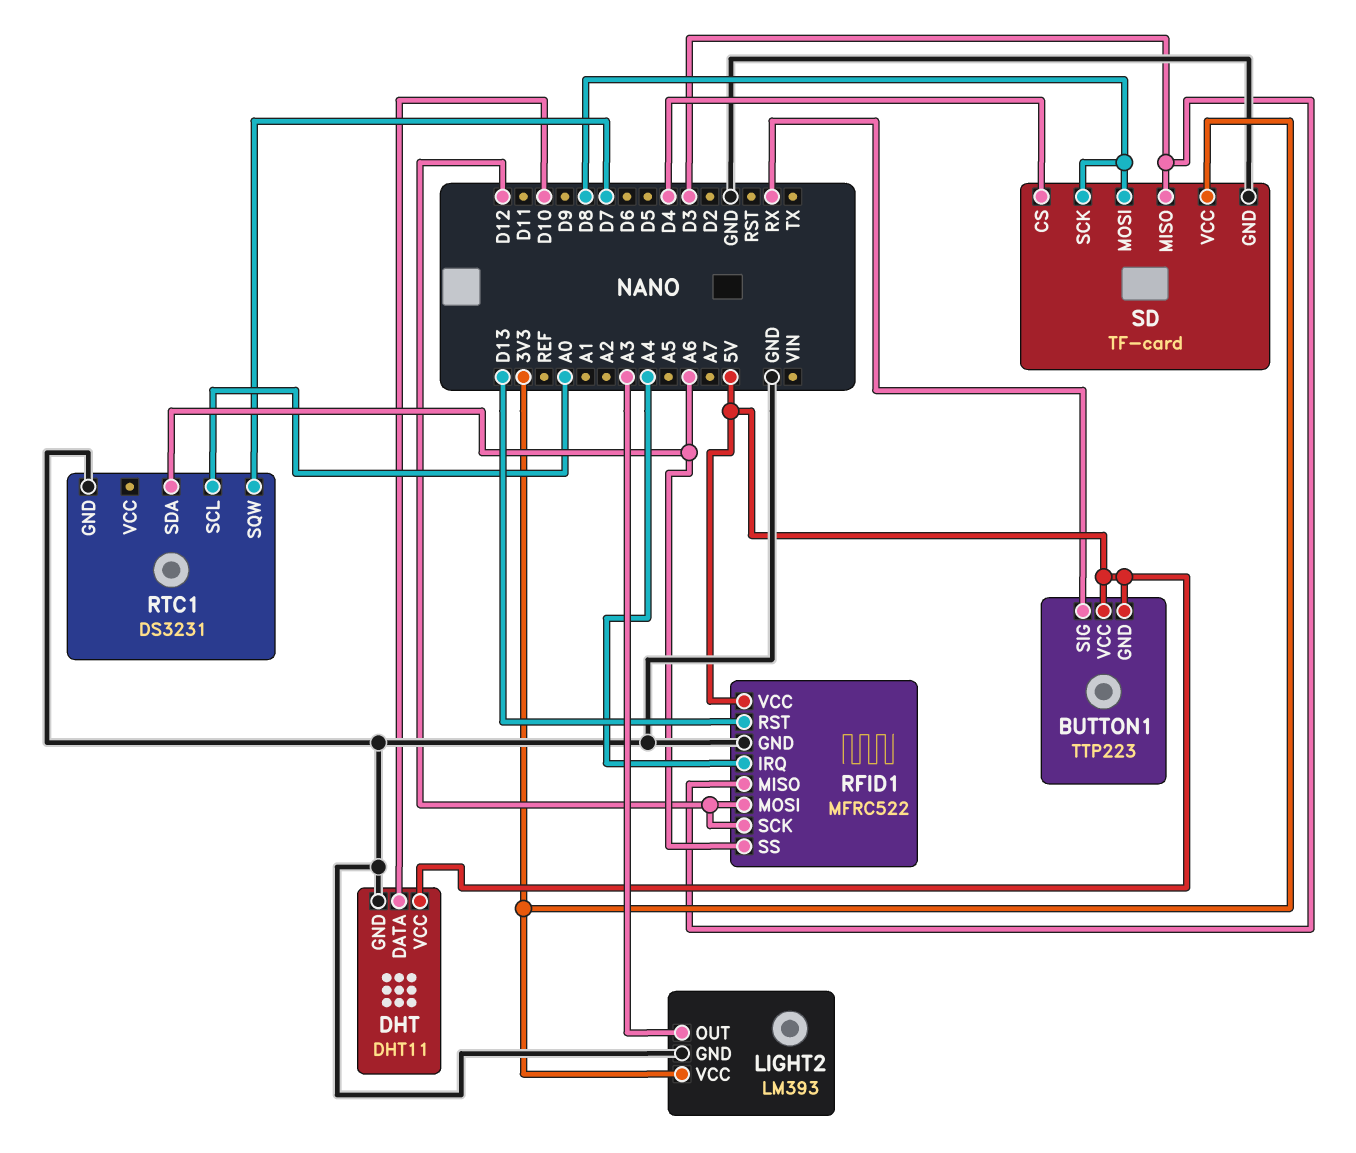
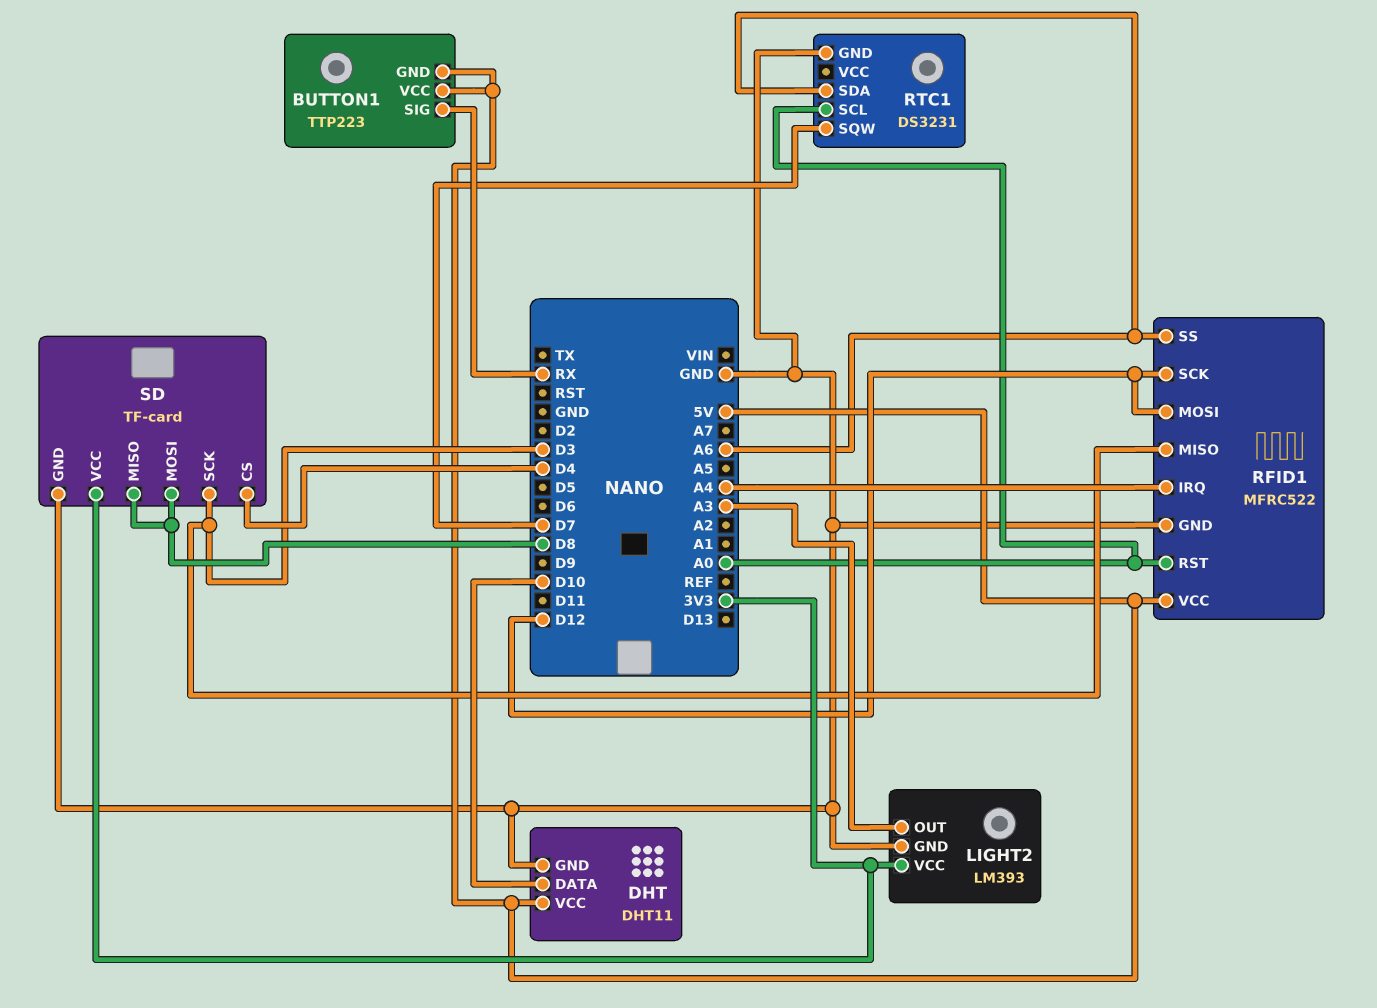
RFID1 pin RST: D13 -> A0
SD pin MISO: D3 -> D8
SD pin SCK: D8 -> D3

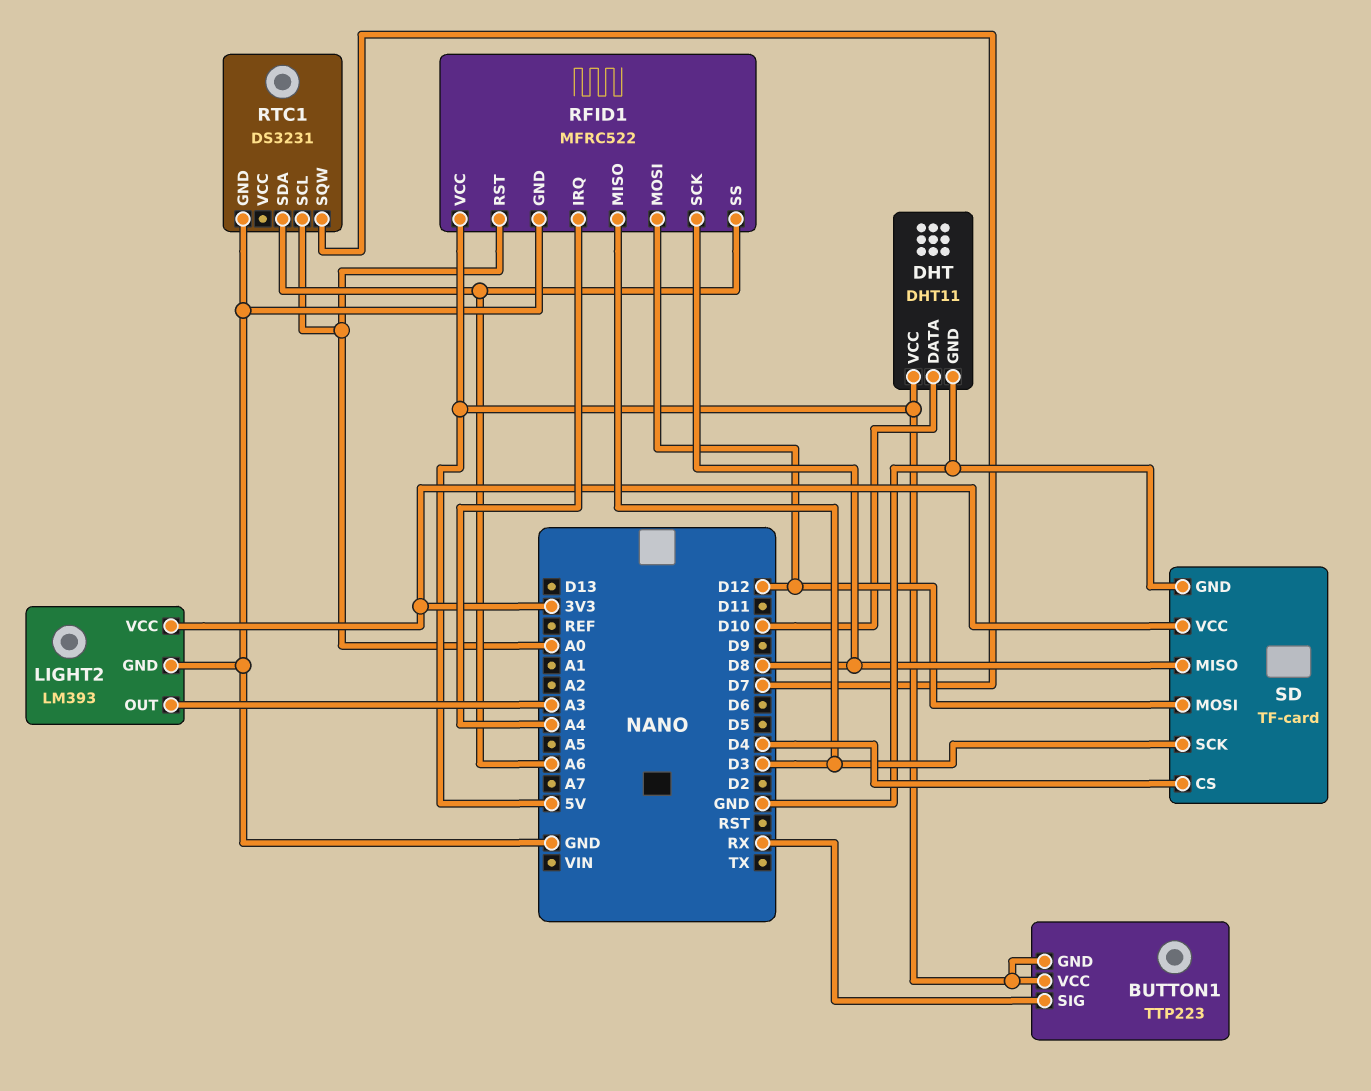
RFID1 pin SCK: D12 -> D8
SD pin MOSI: D8 -> D12

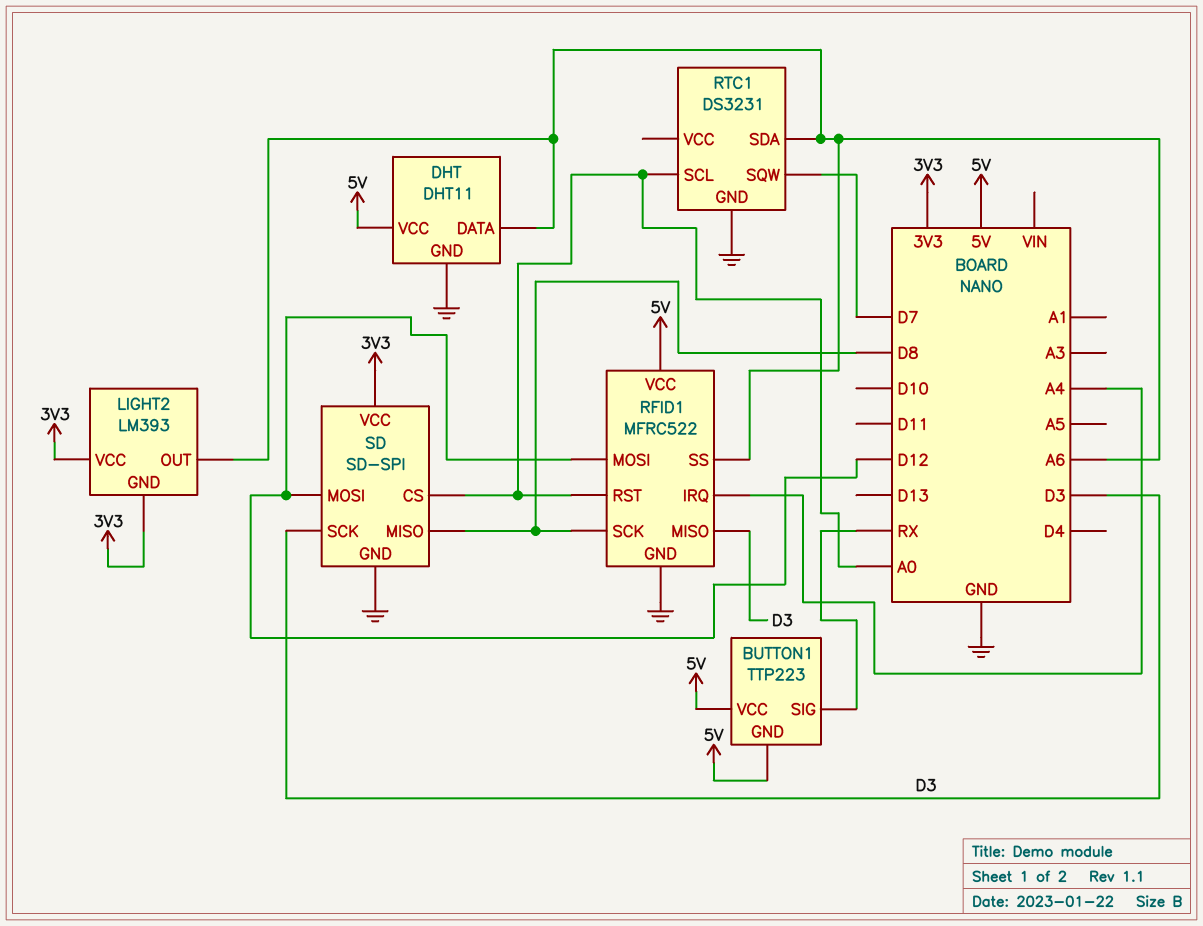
DHT pin DATA: D10 -> A6
LIGHT2 pin GND: GND -> 3V3
LIGHT2 pin OUT: A3 -> A6
SD: TF-card -> SD-SPI
SD pin CS: D4 -> A0

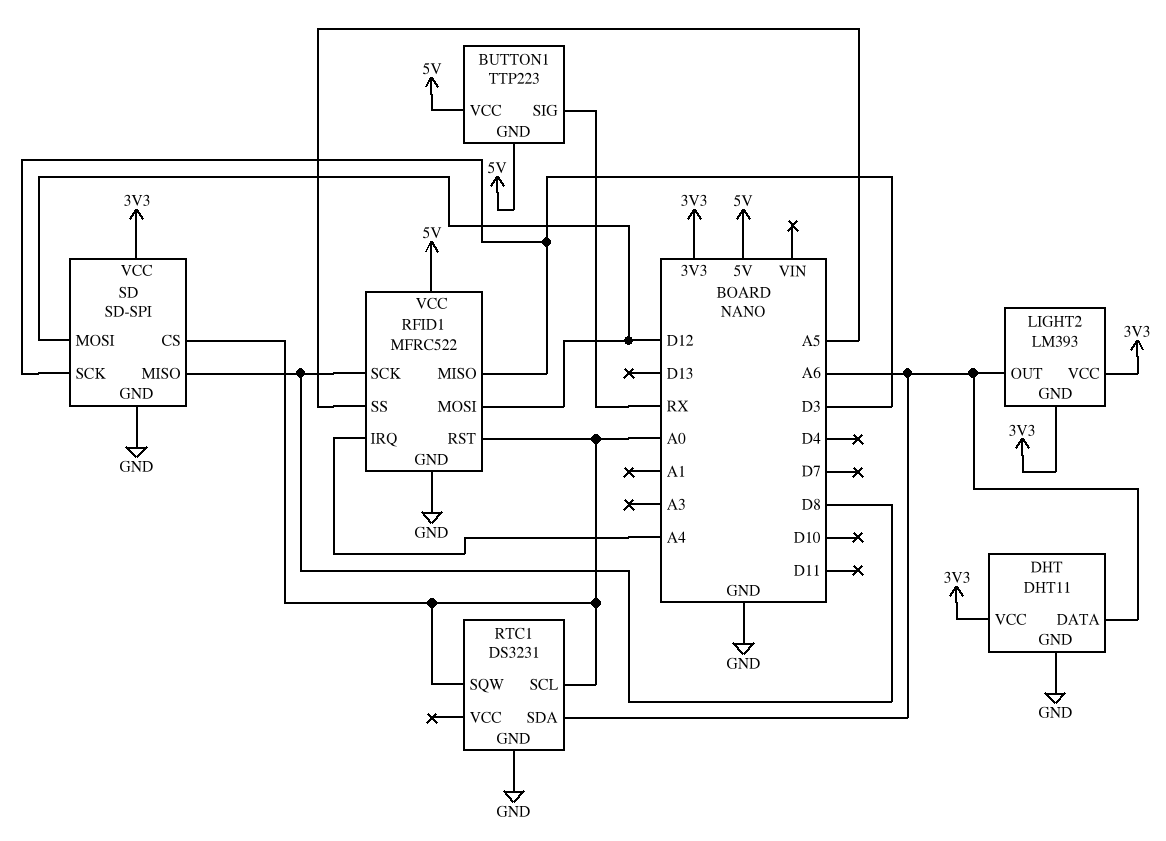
DHT pin VCC: 5V -> 3V3
RFID1 pin SS: A6 -> A5
RTC1 pin SQW: D7 -> A0

